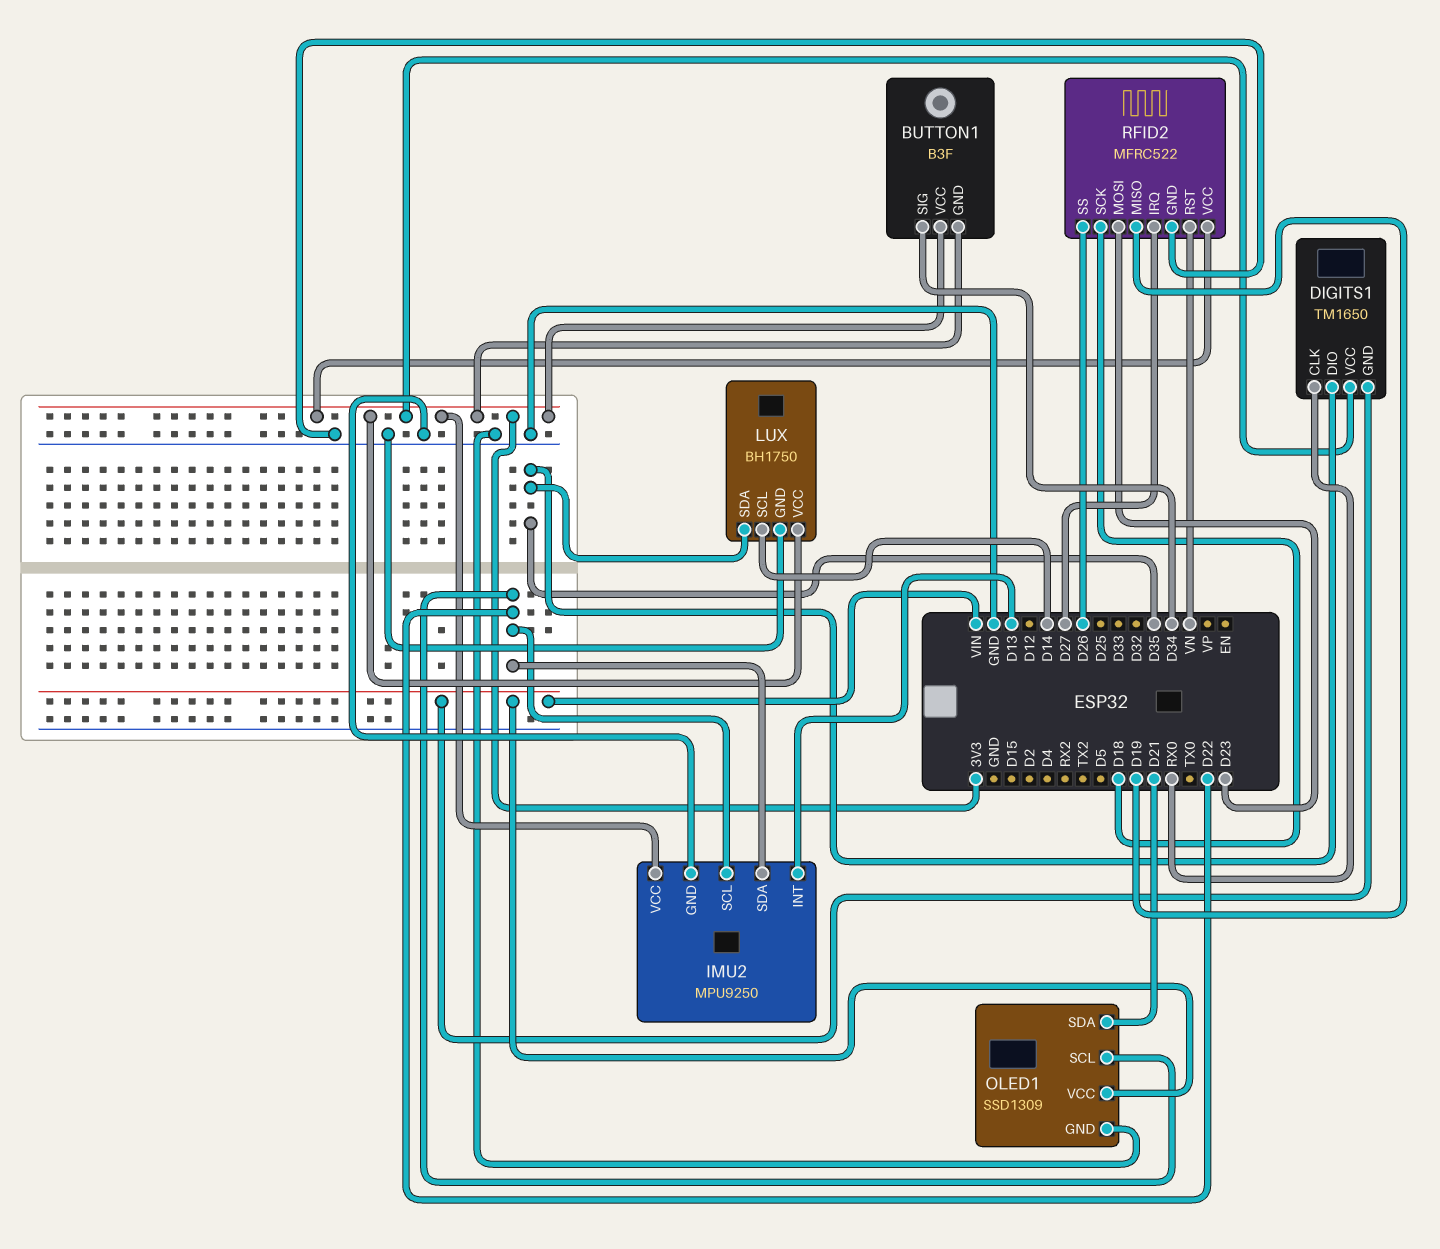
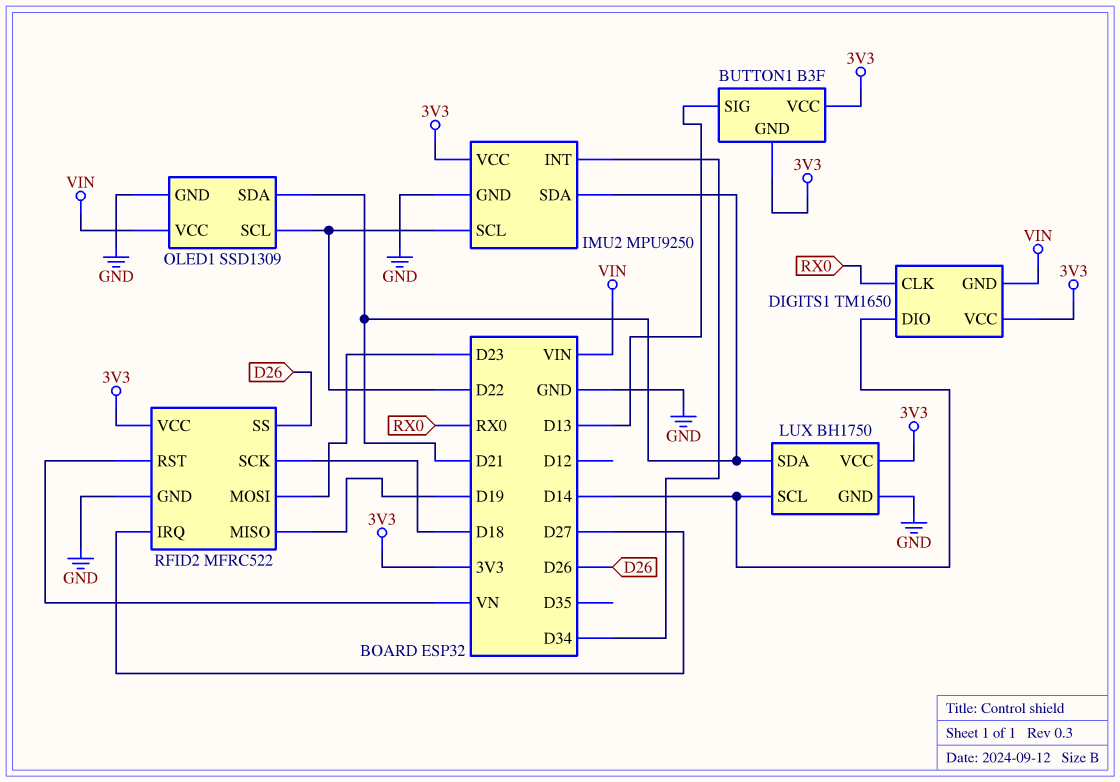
BUTTON1 pin SIG: D34 -> D13
DIGITS1 pin DIO: D35 -> D14
IMU2 pin INT: D13 -> D34
IMU2 pin SDA: D22 -> D21
LUX pin SDA: D35 -> D21

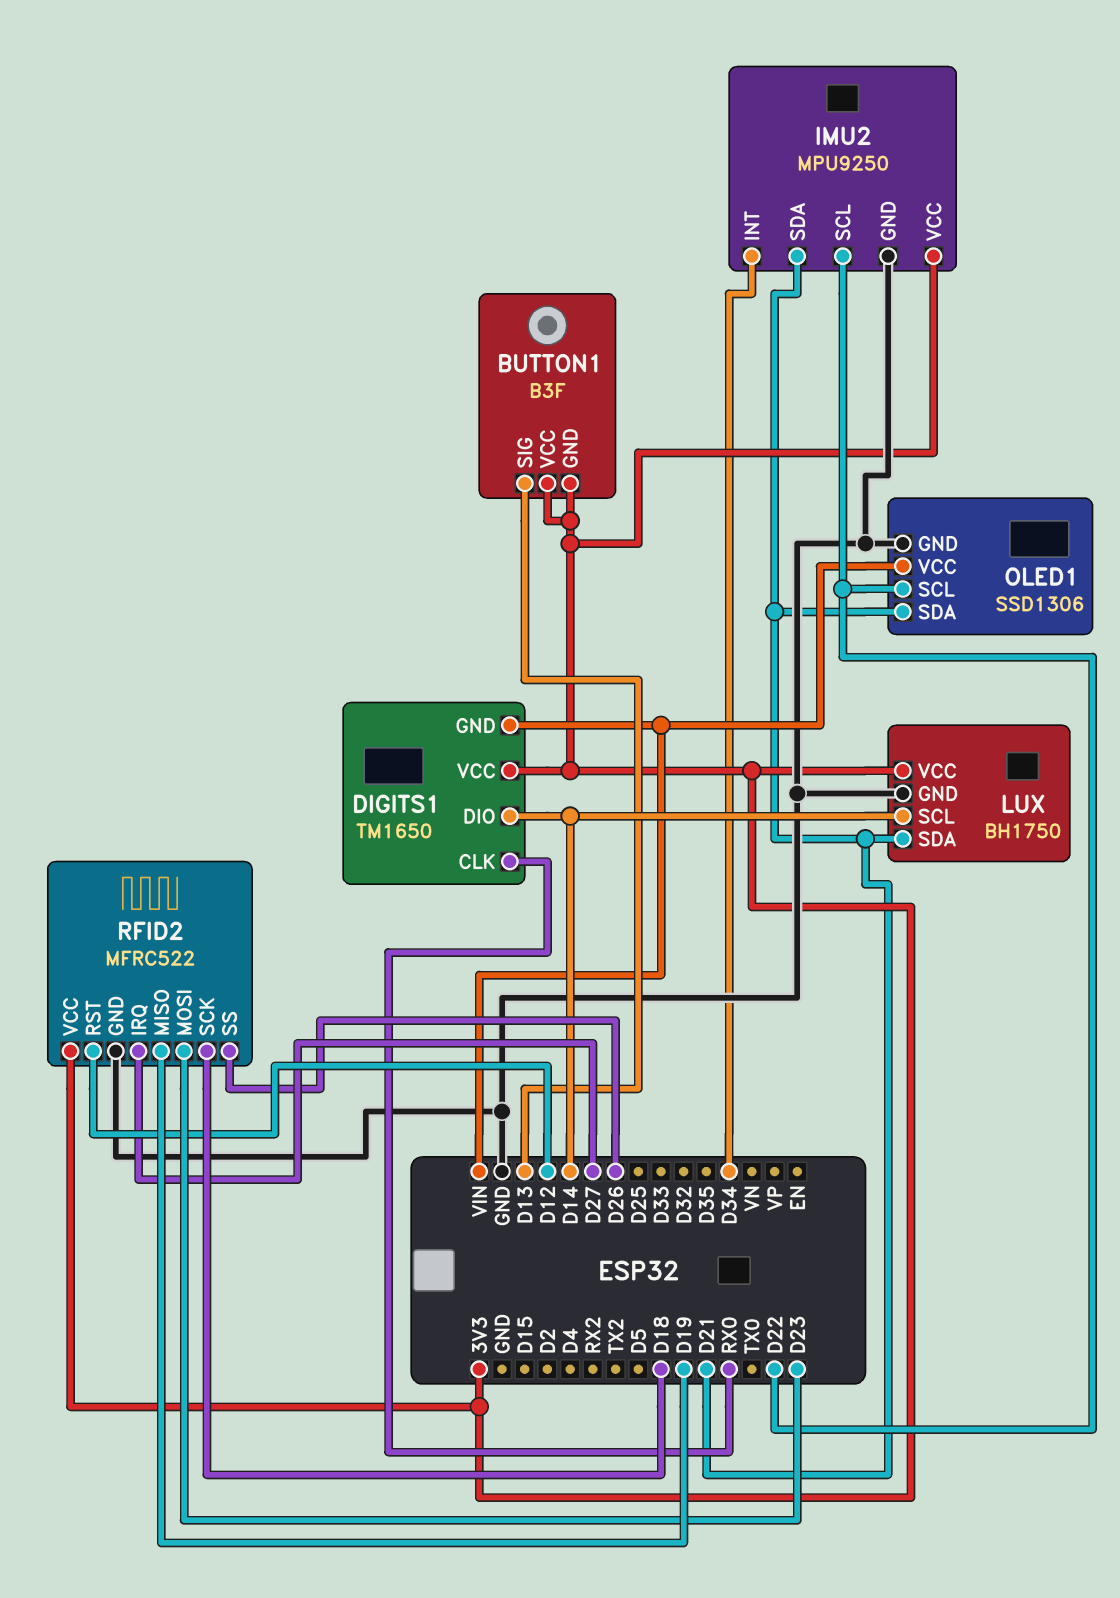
OLED1: SSD1309 -> SSD1306
RFID2 pin RST: VN -> D12

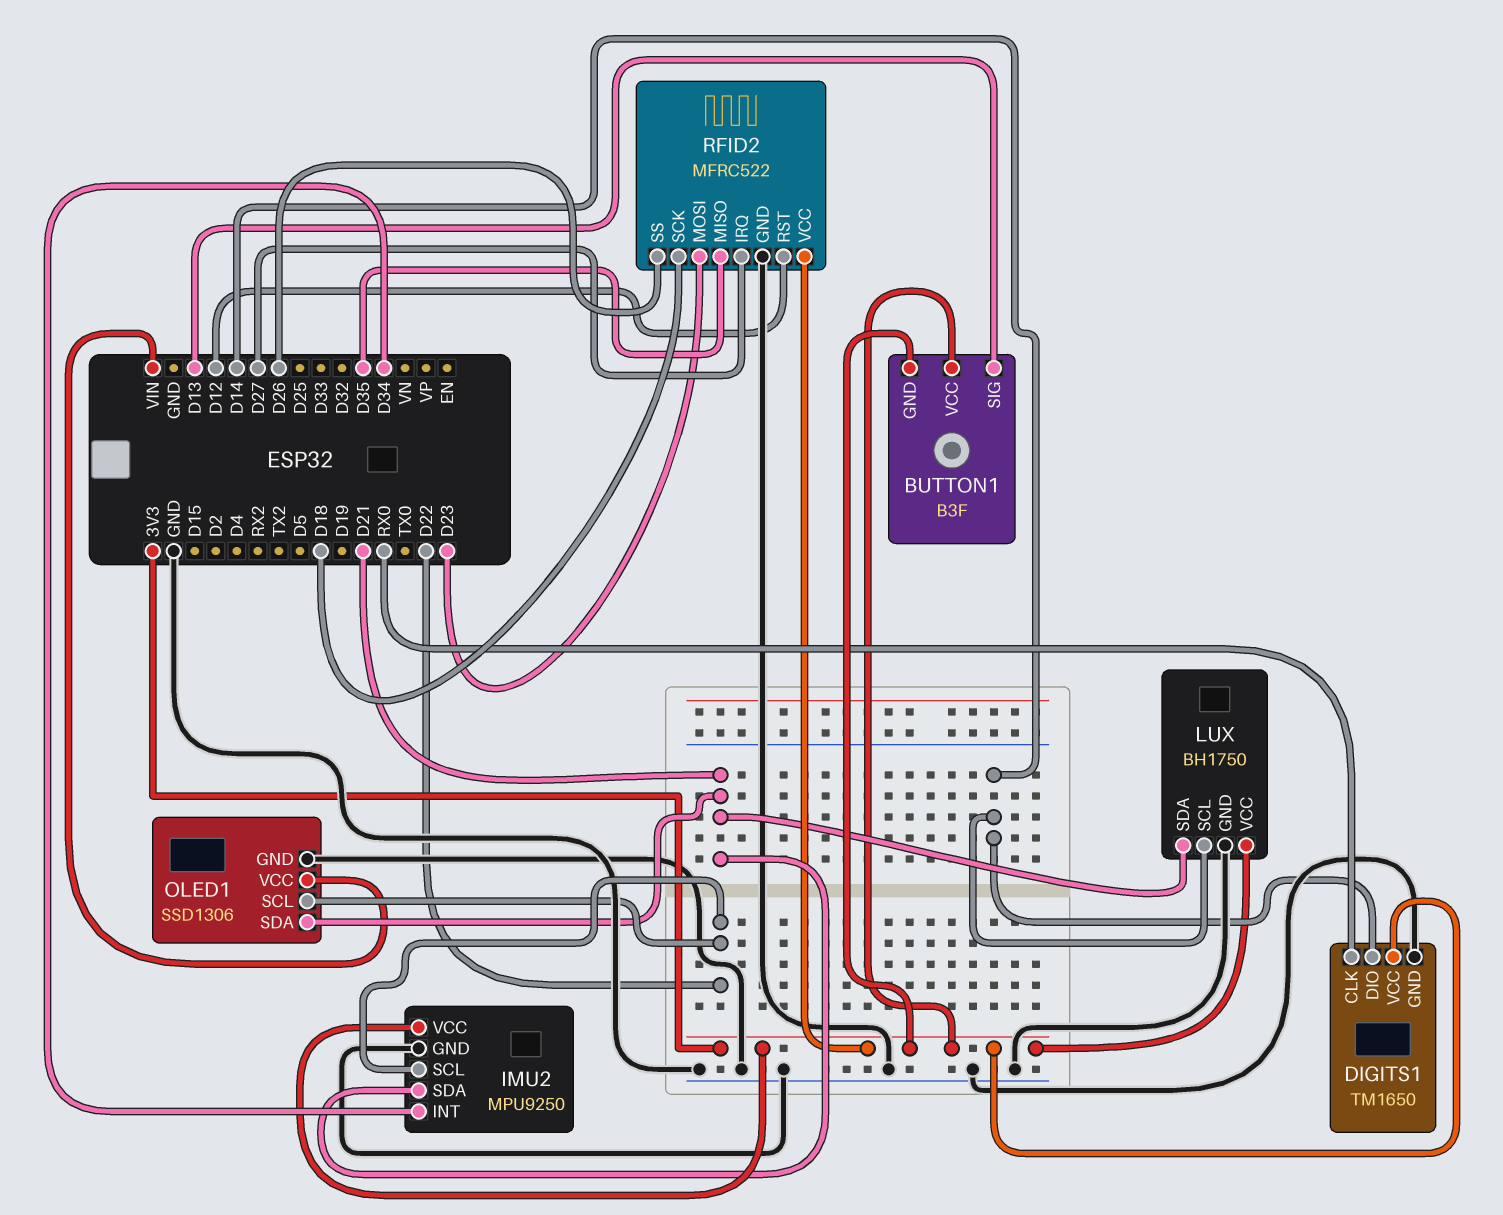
DIGITS1 pin GND: VIN -> GND
RFID2 pin MISO: D19 -> D35

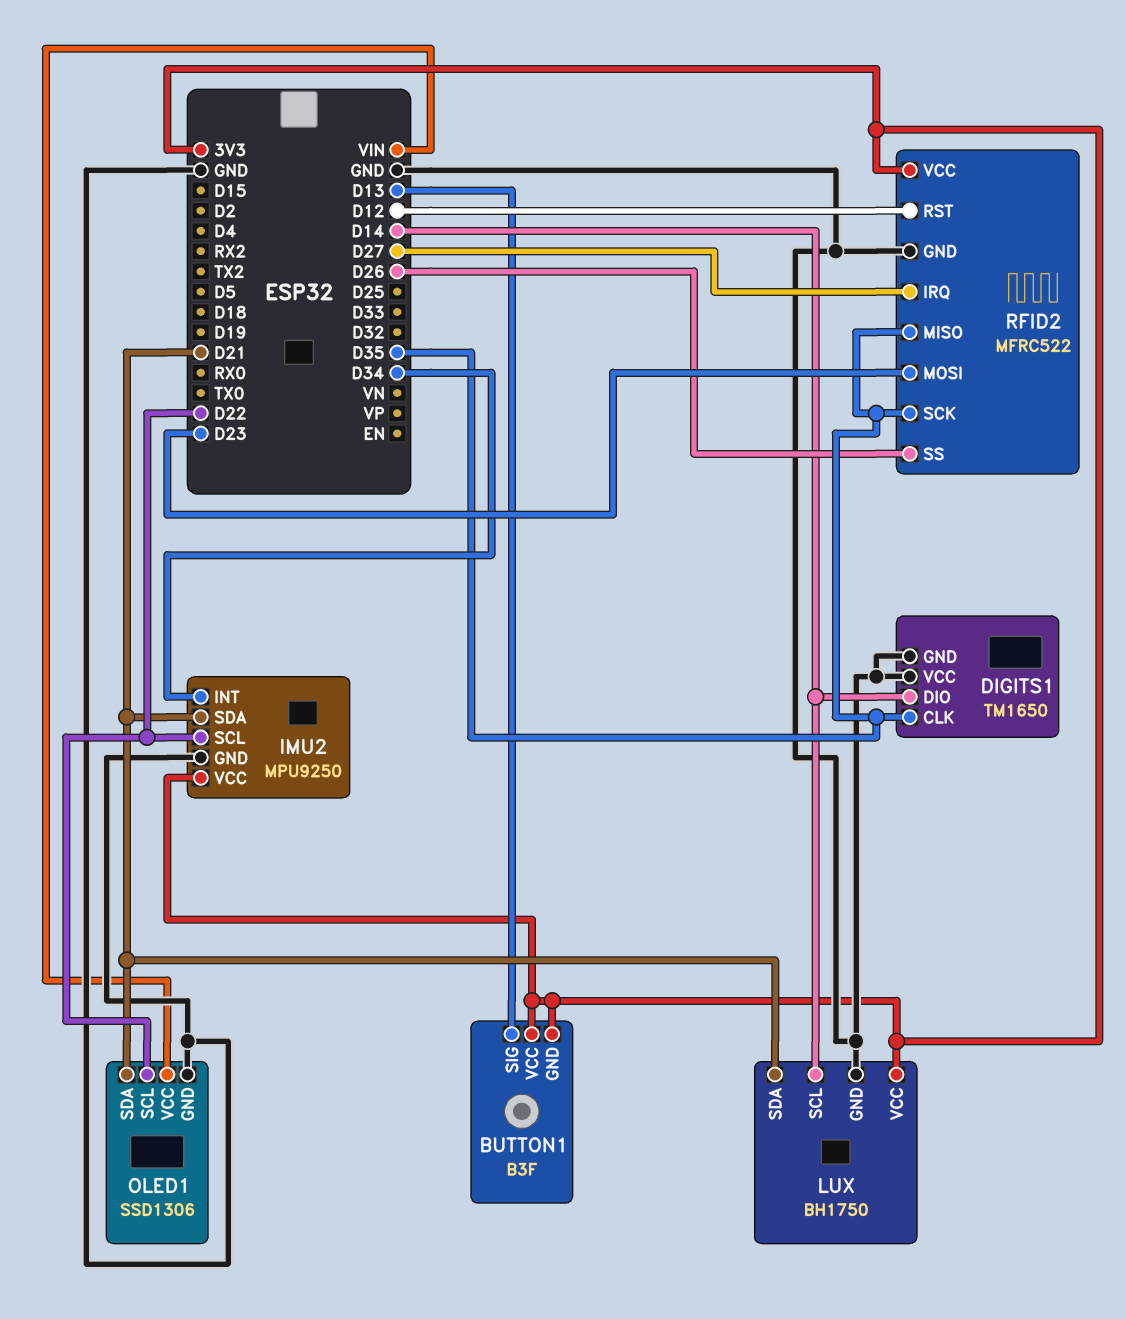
DIGITS1 pin CLK: RX0 -> D35
DIGITS1 pin VCC: 3V3 -> GND
RFID2 pin SCK: D18 -> D35

